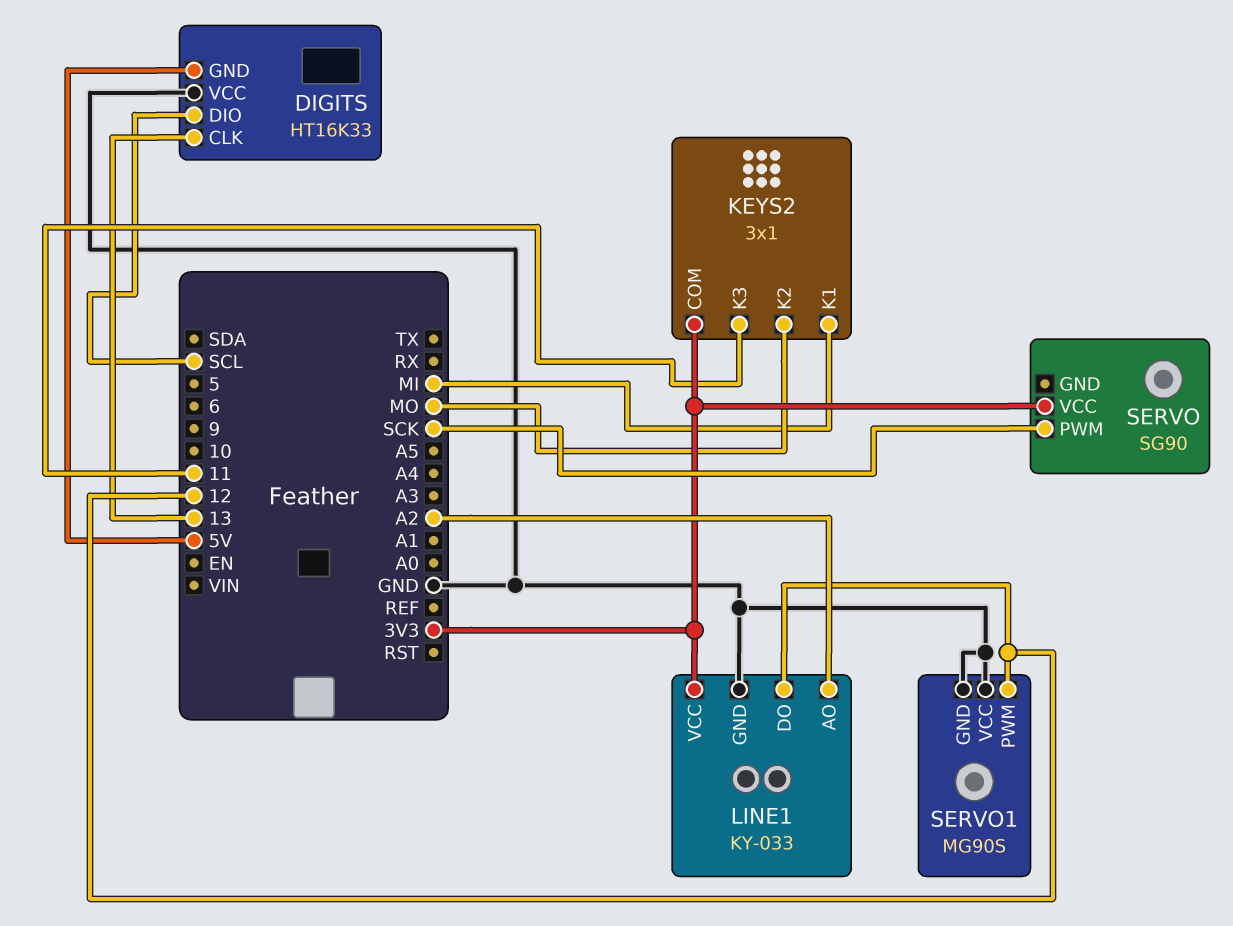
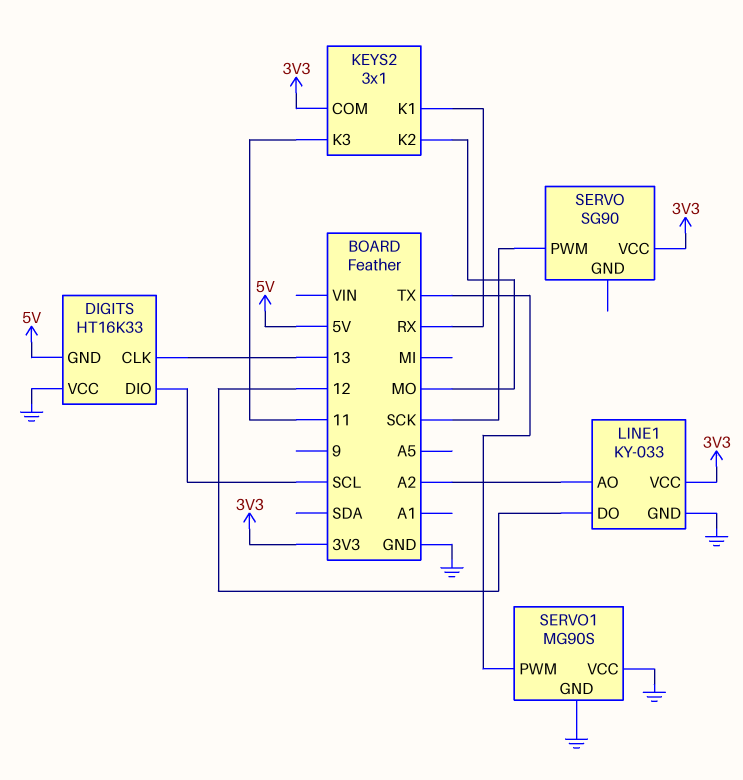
KEYS2 pin K1: MI -> RX
SERVO1 pin PWM: 12 -> TX

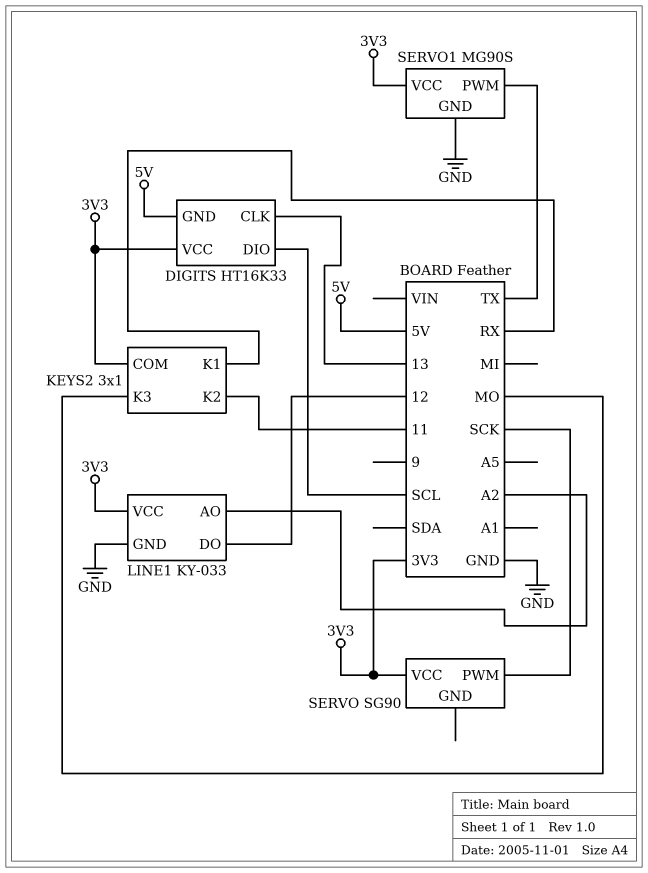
DIGITS pin VCC: GND -> 3V3
KEYS2 pin K2: MO -> 11
KEYS2 pin K3: 11 -> MO
SERVO1 pin VCC: GND -> 3V3

